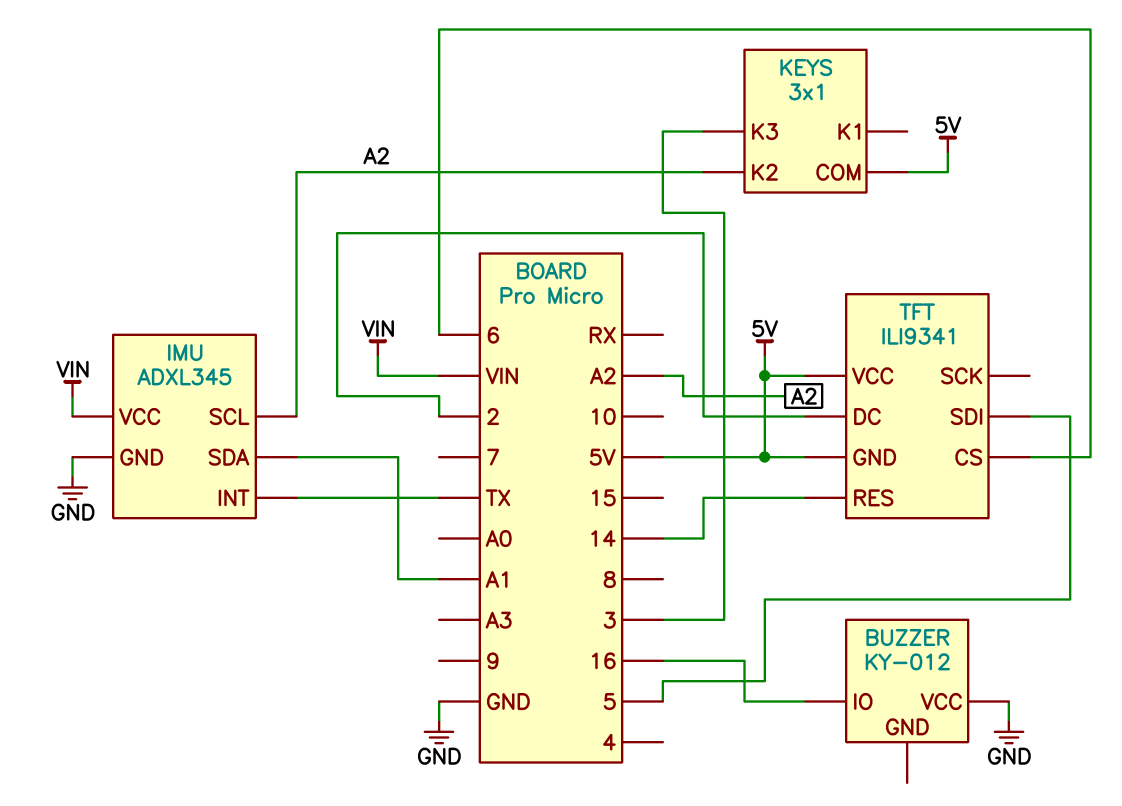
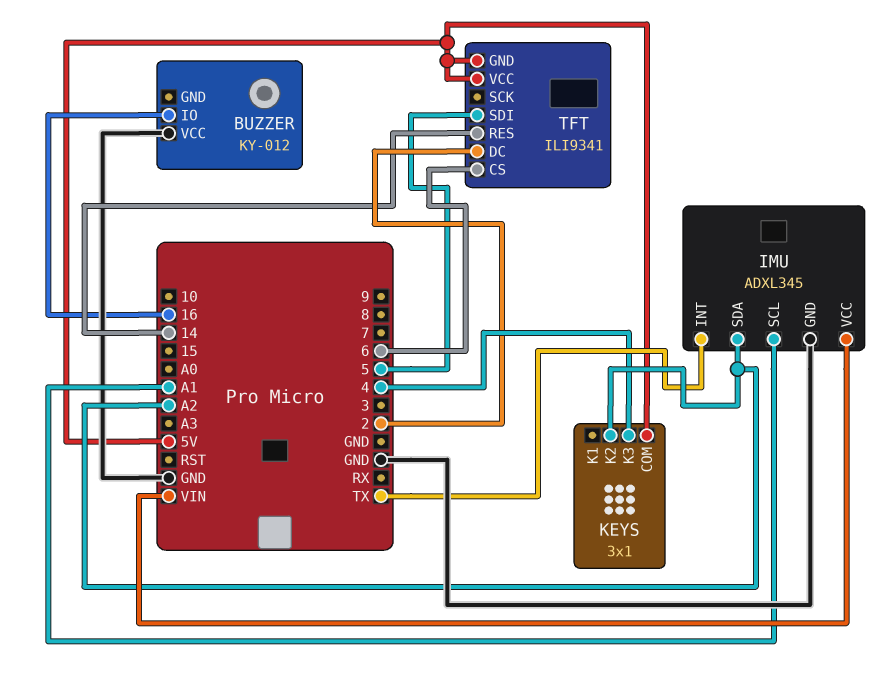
IMU pin SCL: A2 -> A1
IMU pin SDA: A1 -> A2
KEYS pin K3: 3 -> 4

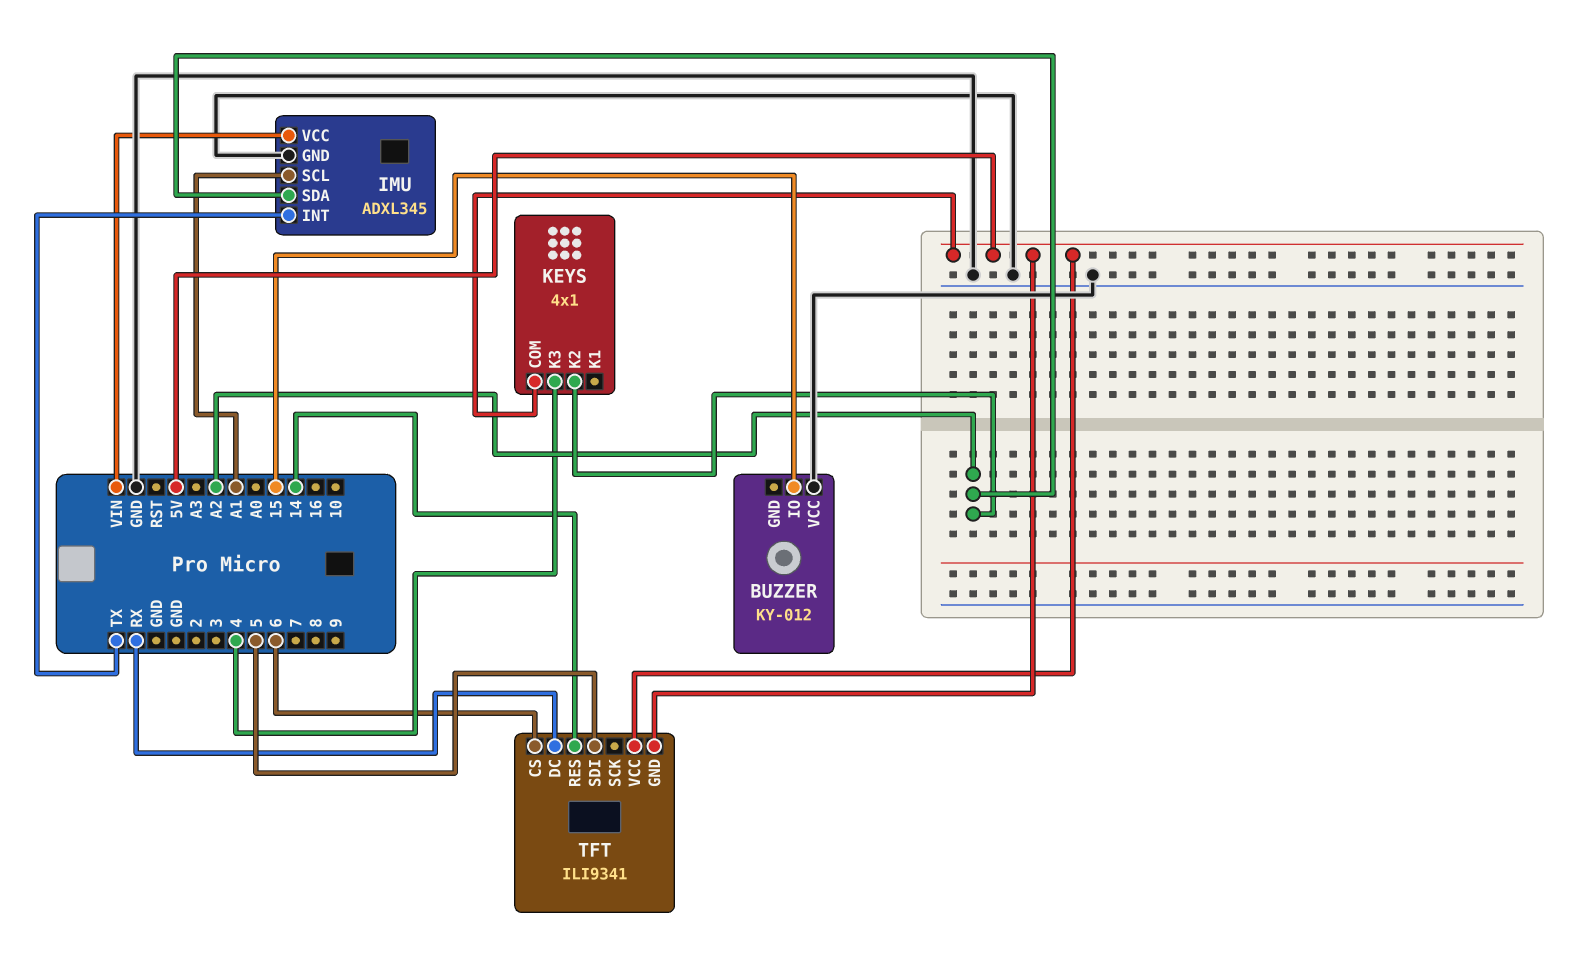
BUZZER pin IO: 16 -> 15
KEYS: 3x1 -> 4x1
TFT pin DC: 2 -> RX

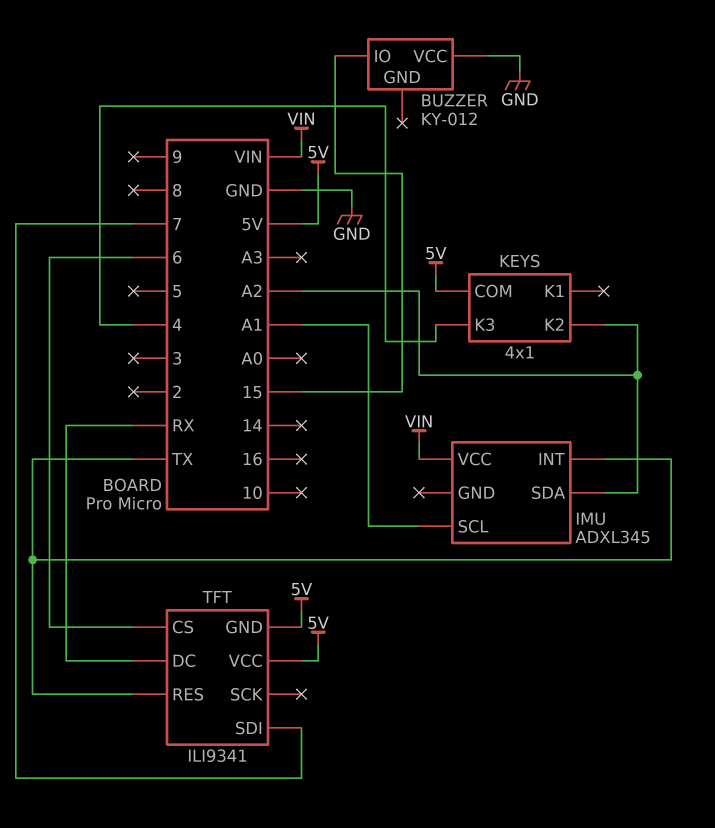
IMU pin GND: GND -> none
TFT pin RES: 14 -> TX
TFT pin SDI: 5 -> 7

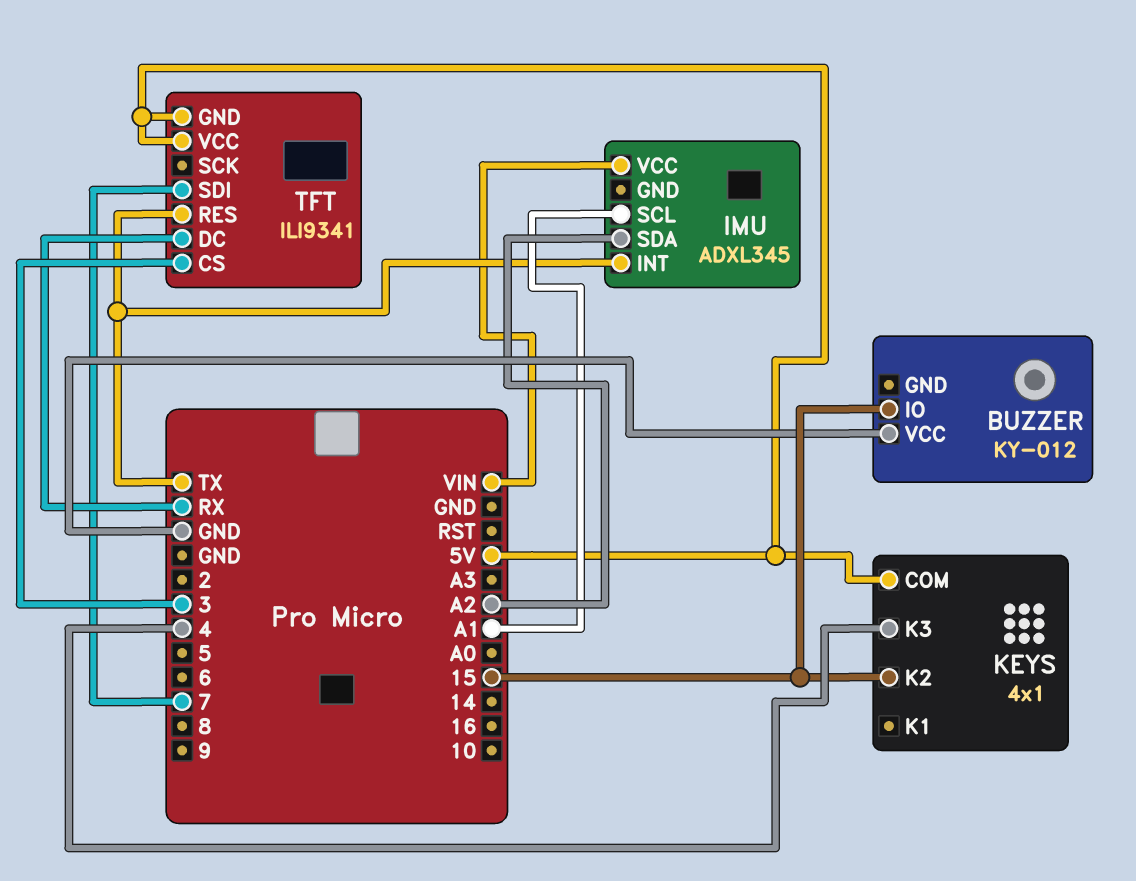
KEYS pin K2: A2 -> 15
TFT pin CS: 6 -> 3

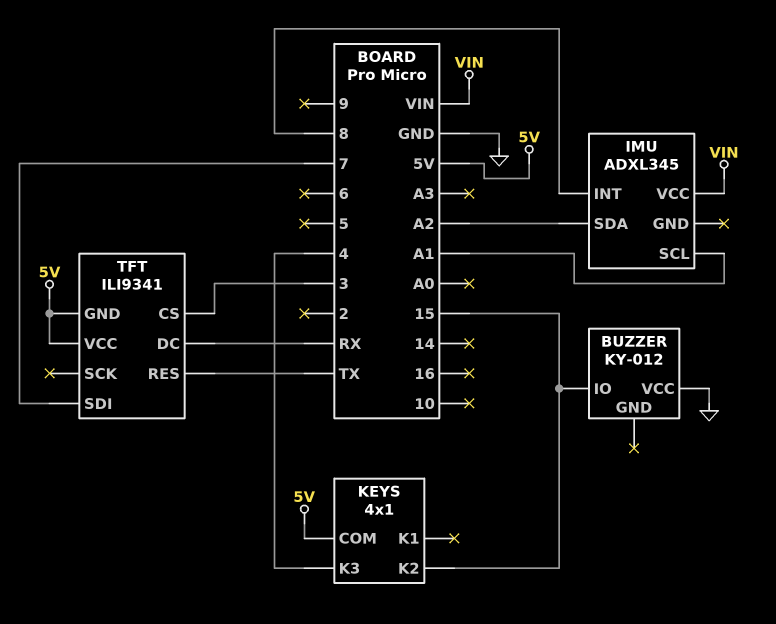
IMU pin INT: TX -> 8

